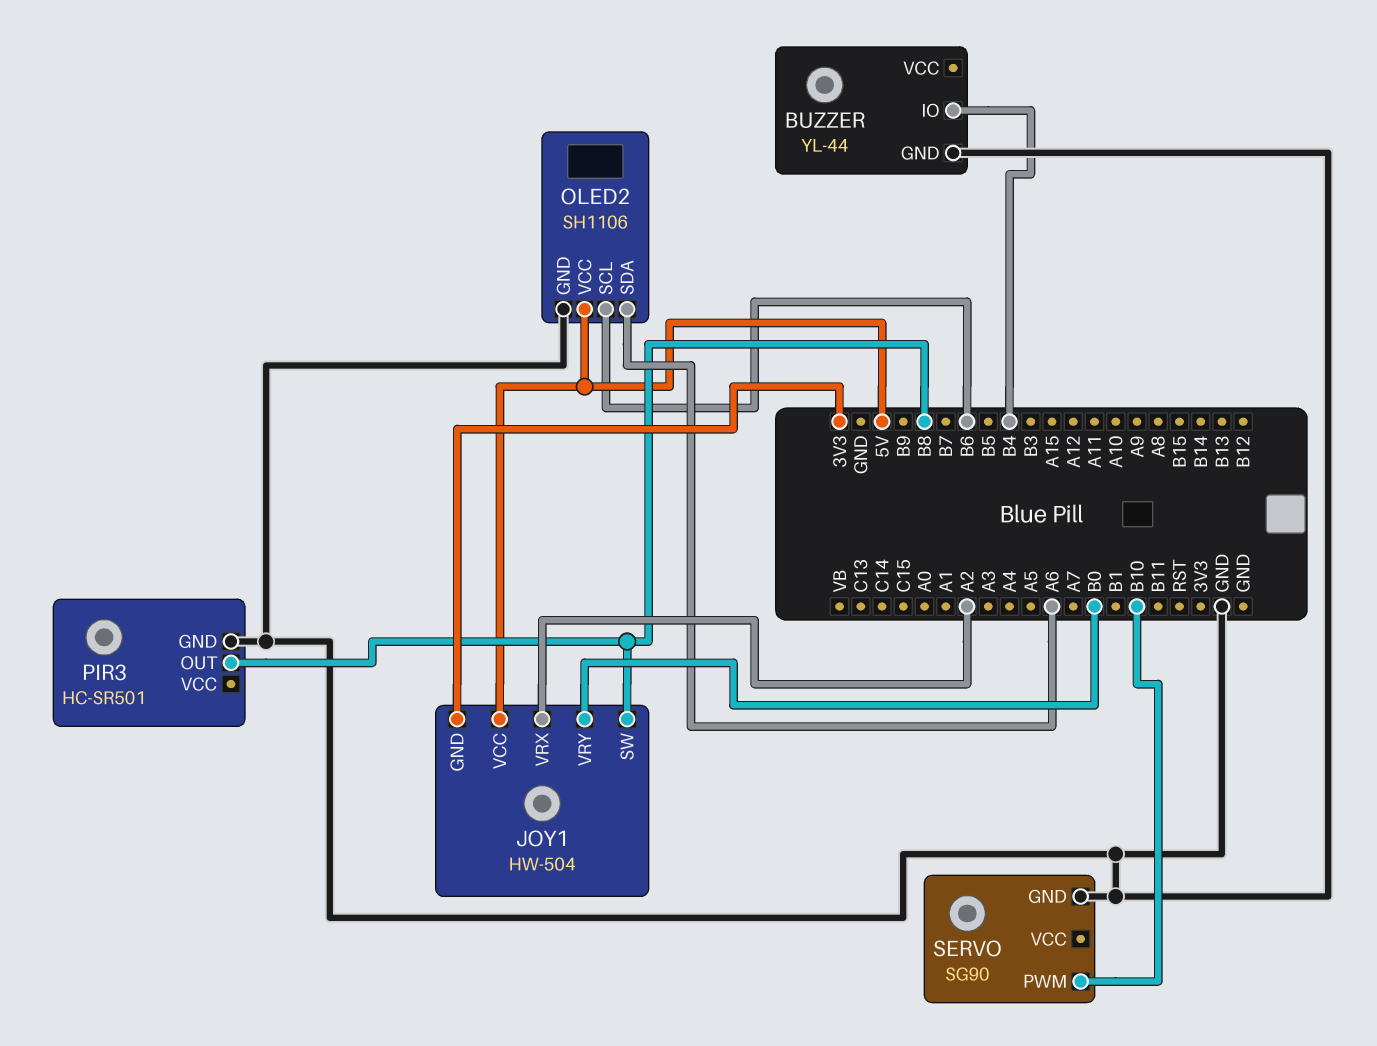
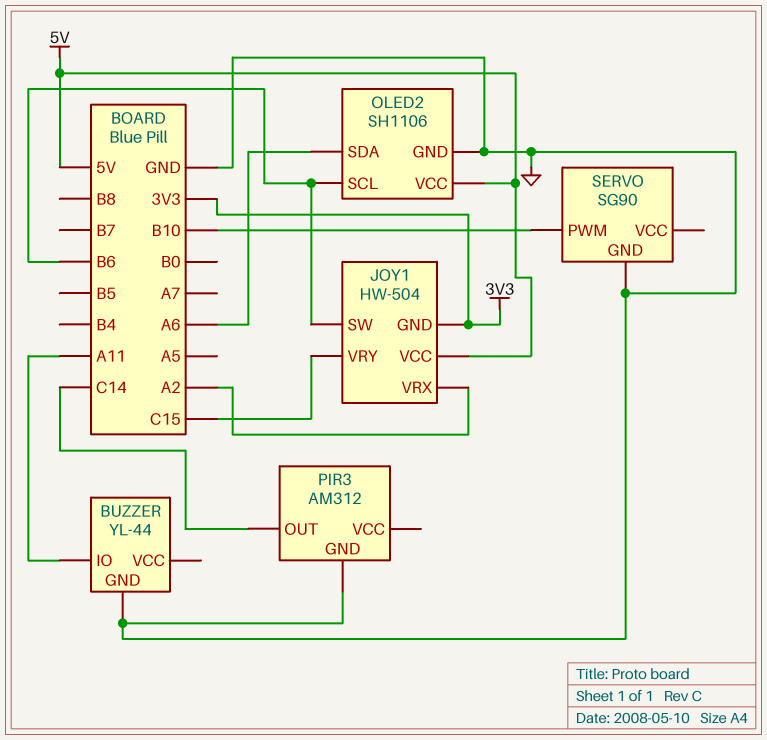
BUZZER pin IO: B4 -> A11
JOY1 pin SW: B8 -> B6
JOY1 pin VRY: B0 -> C15
PIR3: HC-SR501 -> AM312
PIR3 pin OUT: B8 -> C14

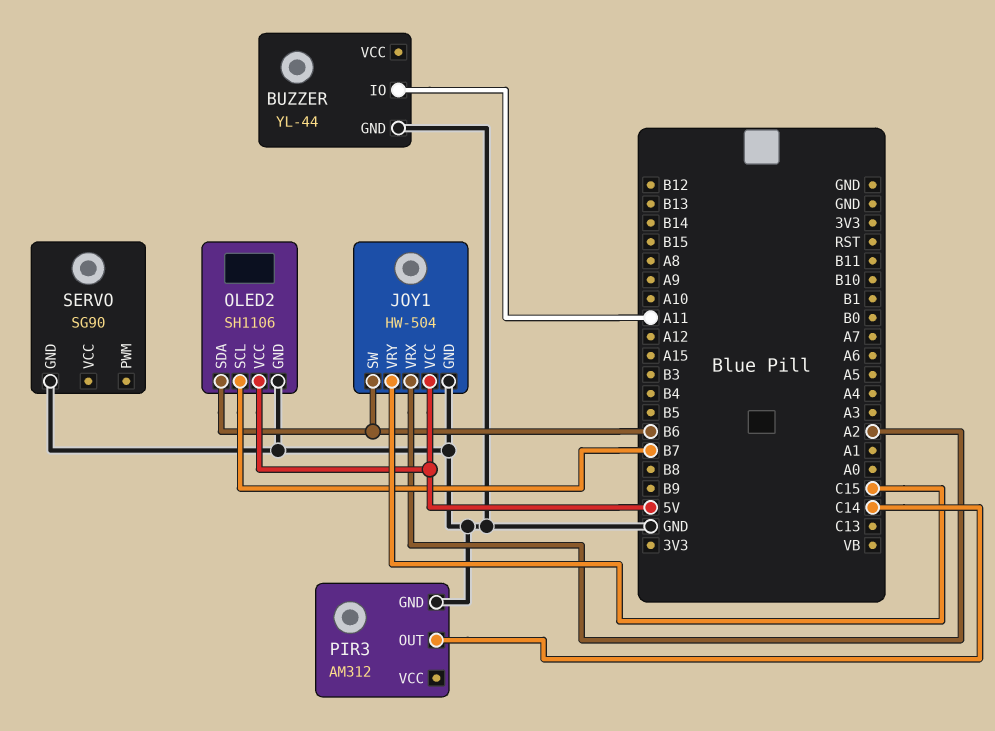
JOY1 pin GND: 3V3 -> GND
OLED2 pin SCL: B6 -> B7
OLED2 pin SDA: A6 -> B6
SERVO pin PWM: B10 -> none

